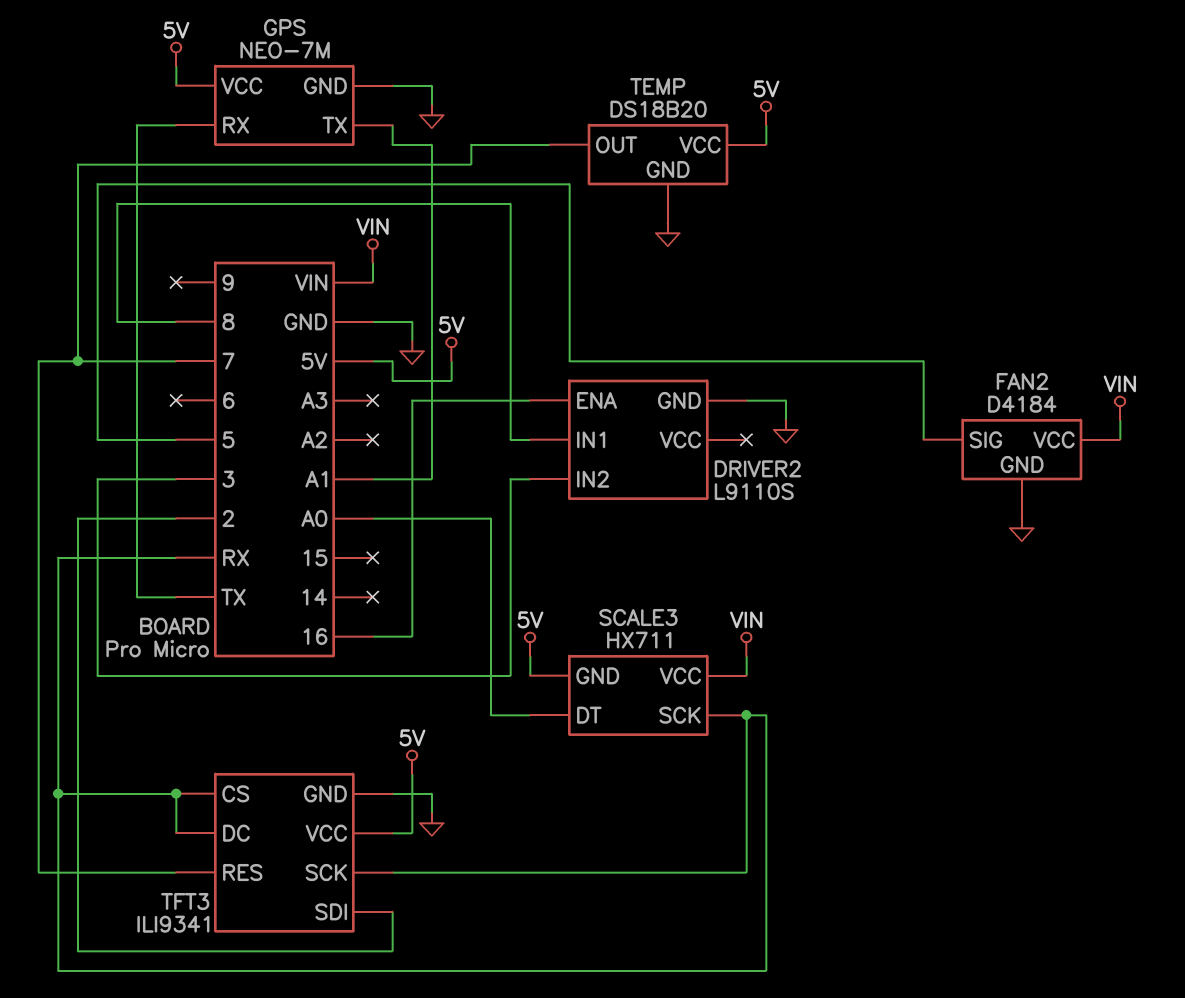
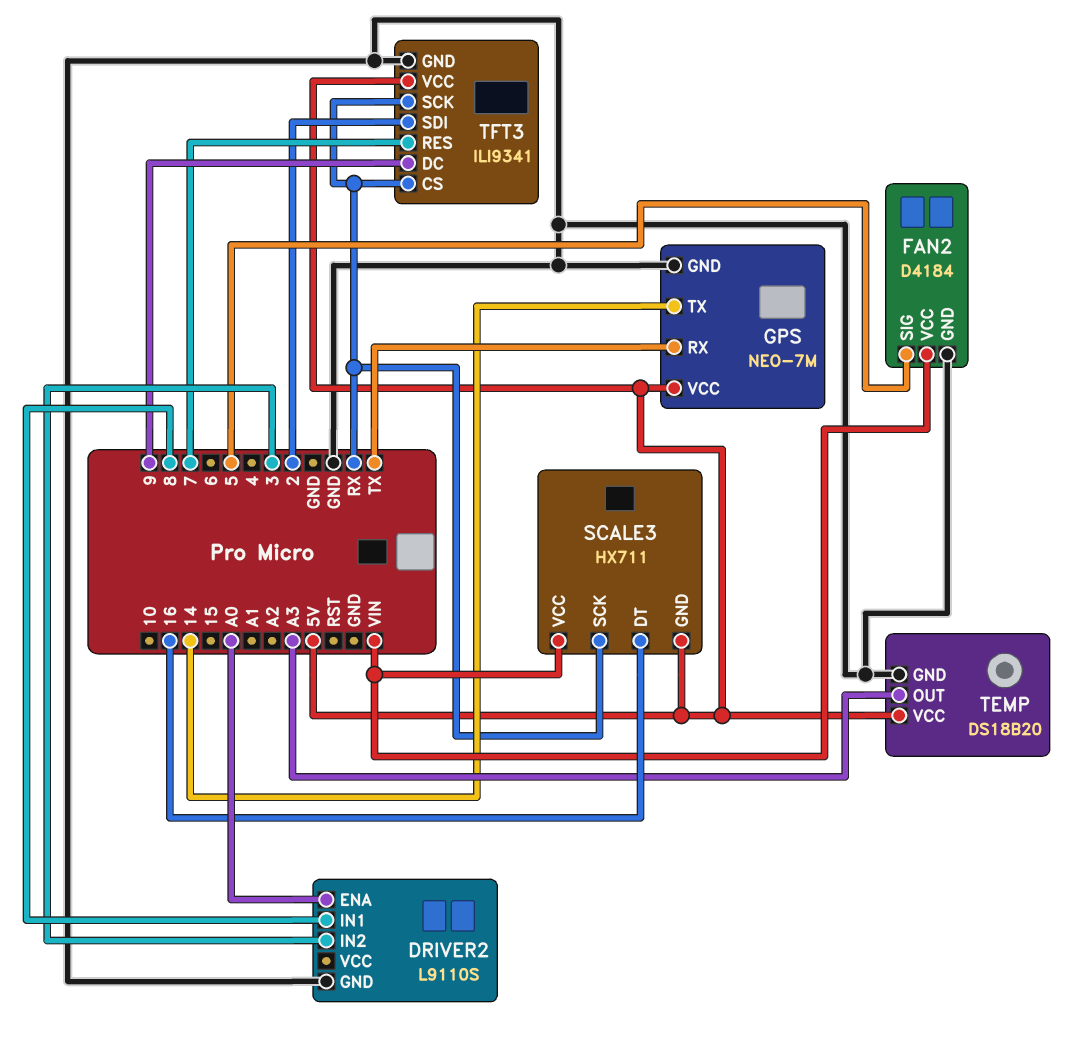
DRIVER2 pin ENA: 16 -> A0
GPS pin TX: A1 -> 14
SCALE3 pin DT: A0 -> 16
TEMP pin OUT: 7 -> A3
TFT3 pin DC: RX -> 9

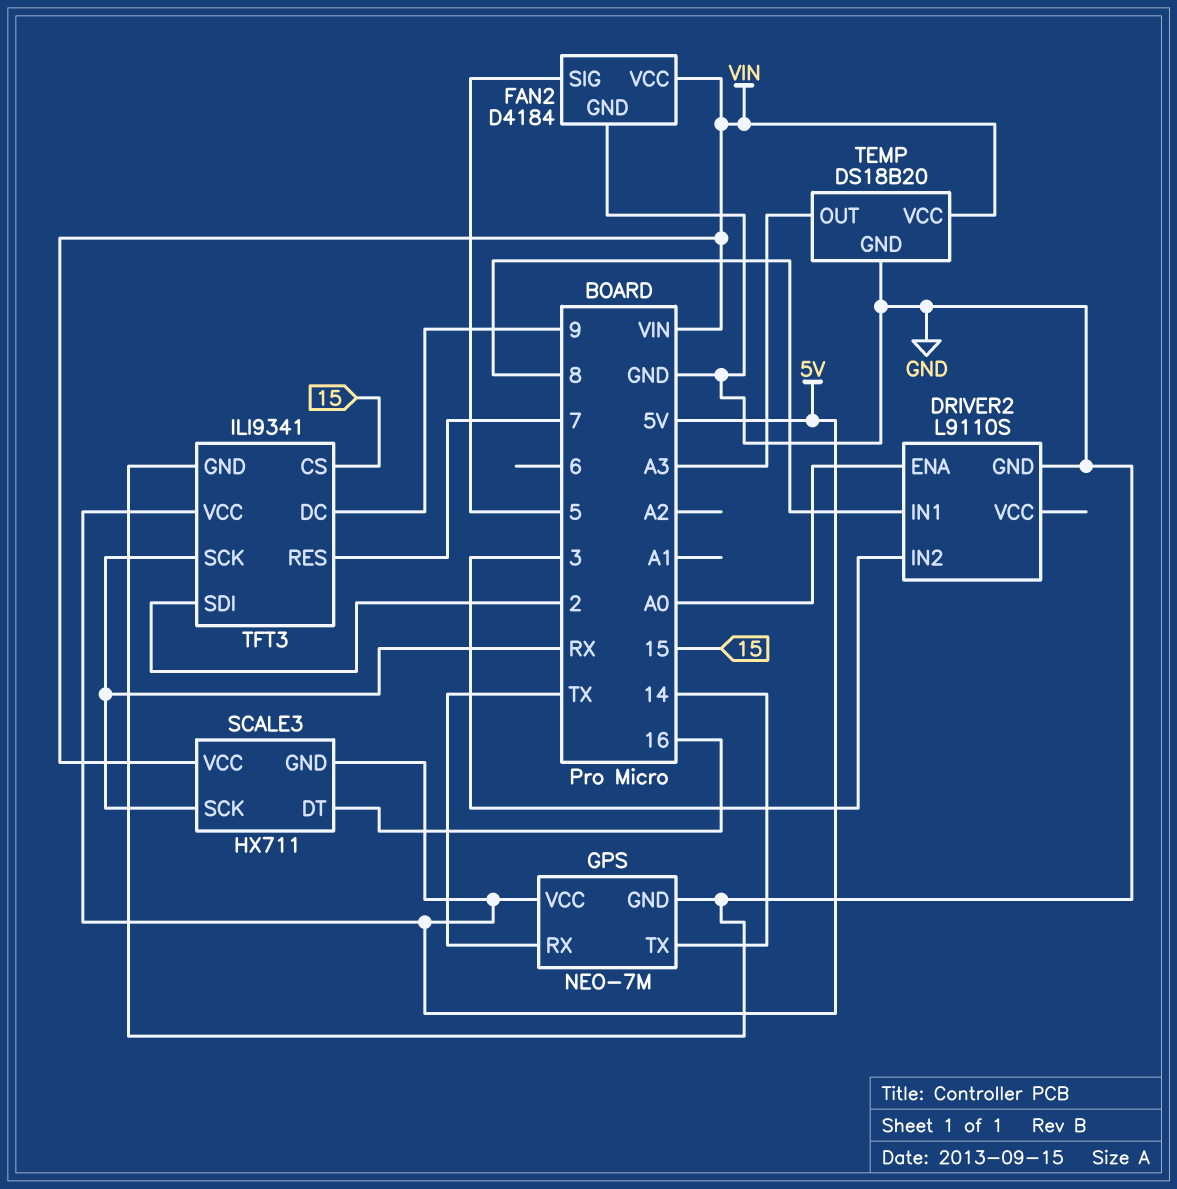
TEMP pin VCC: 5V -> VIN
TFT3 pin CS: RX -> 15

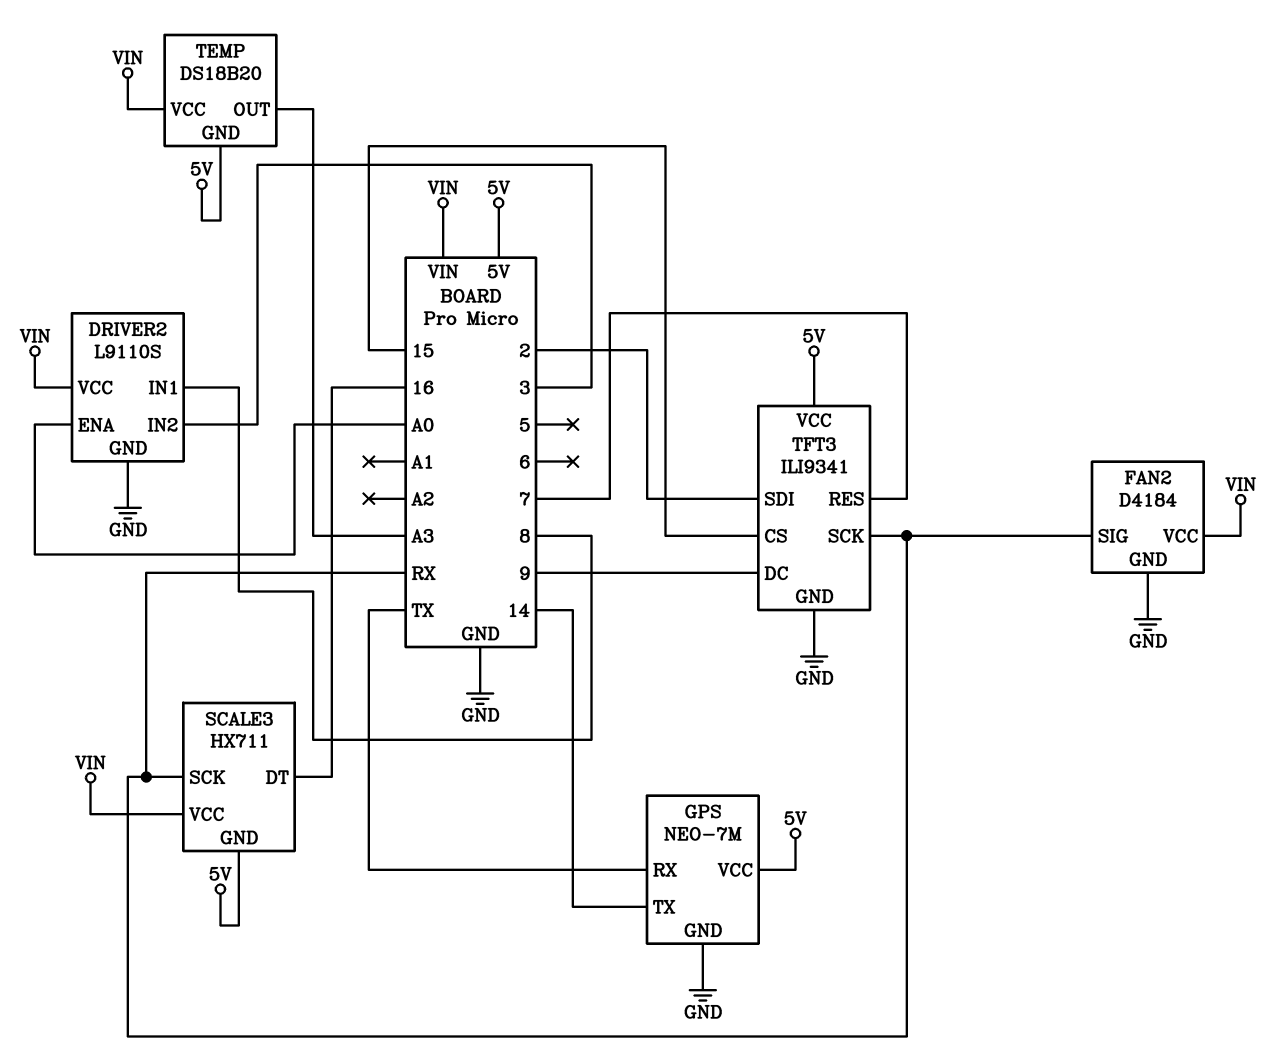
DRIVER2 pin VCC: none -> VIN
FAN2 pin SIG: 5 -> RX
TEMP pin GND: GND -> 5V

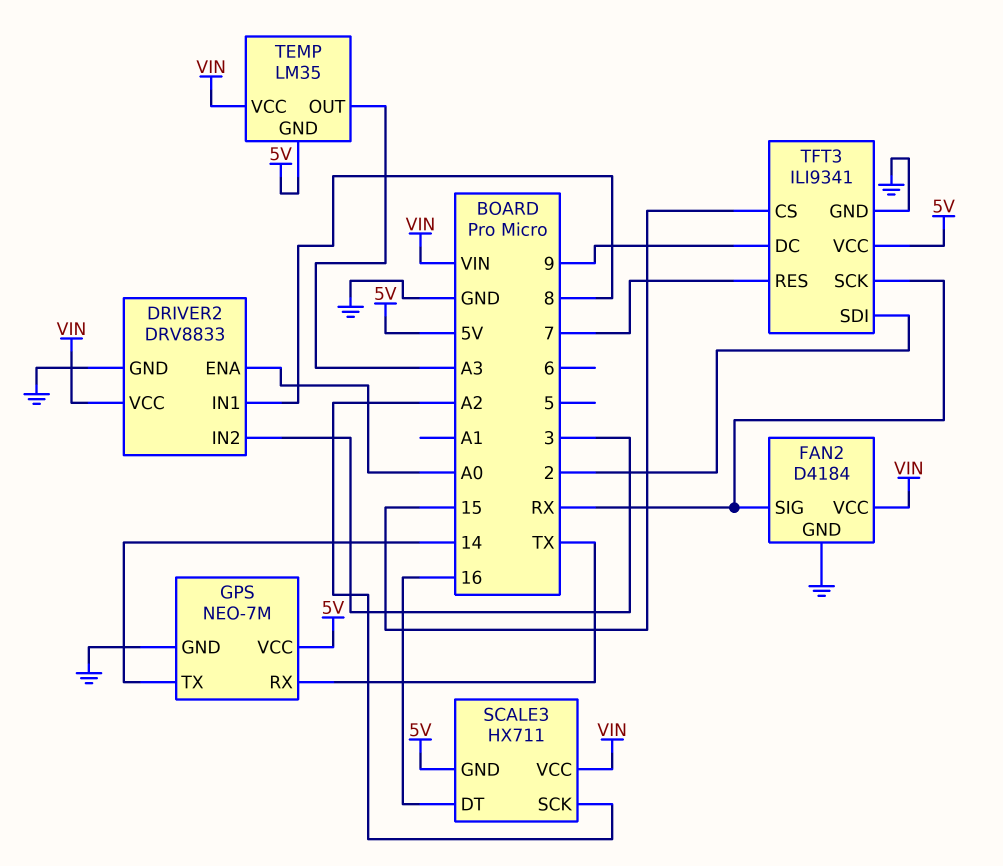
DRIVER2: L9110S -> DRV8833
SCALE3 pin SCK: RX -> A2
TEMP: DS18B20 -> LM35

